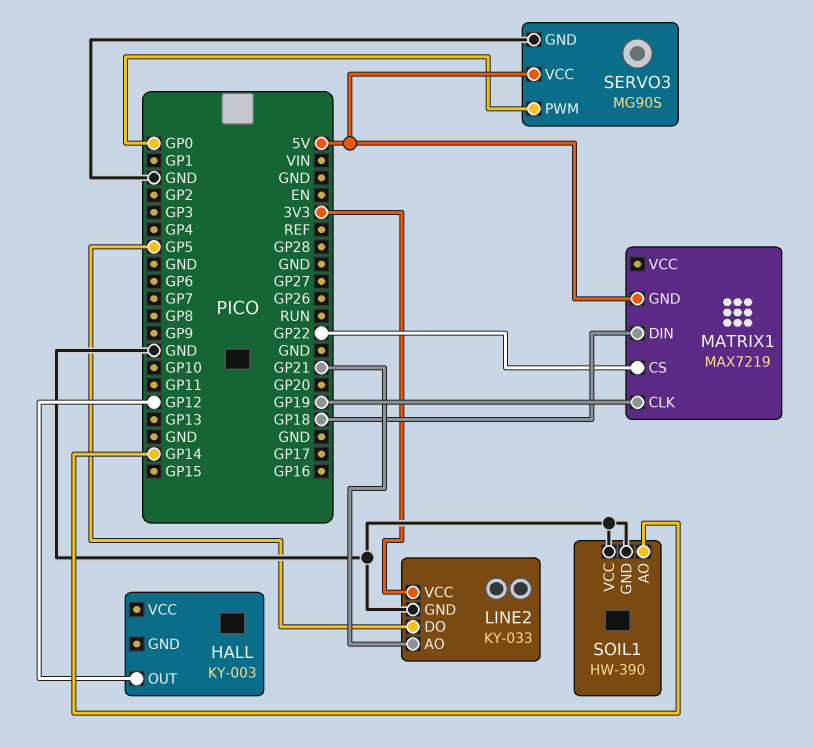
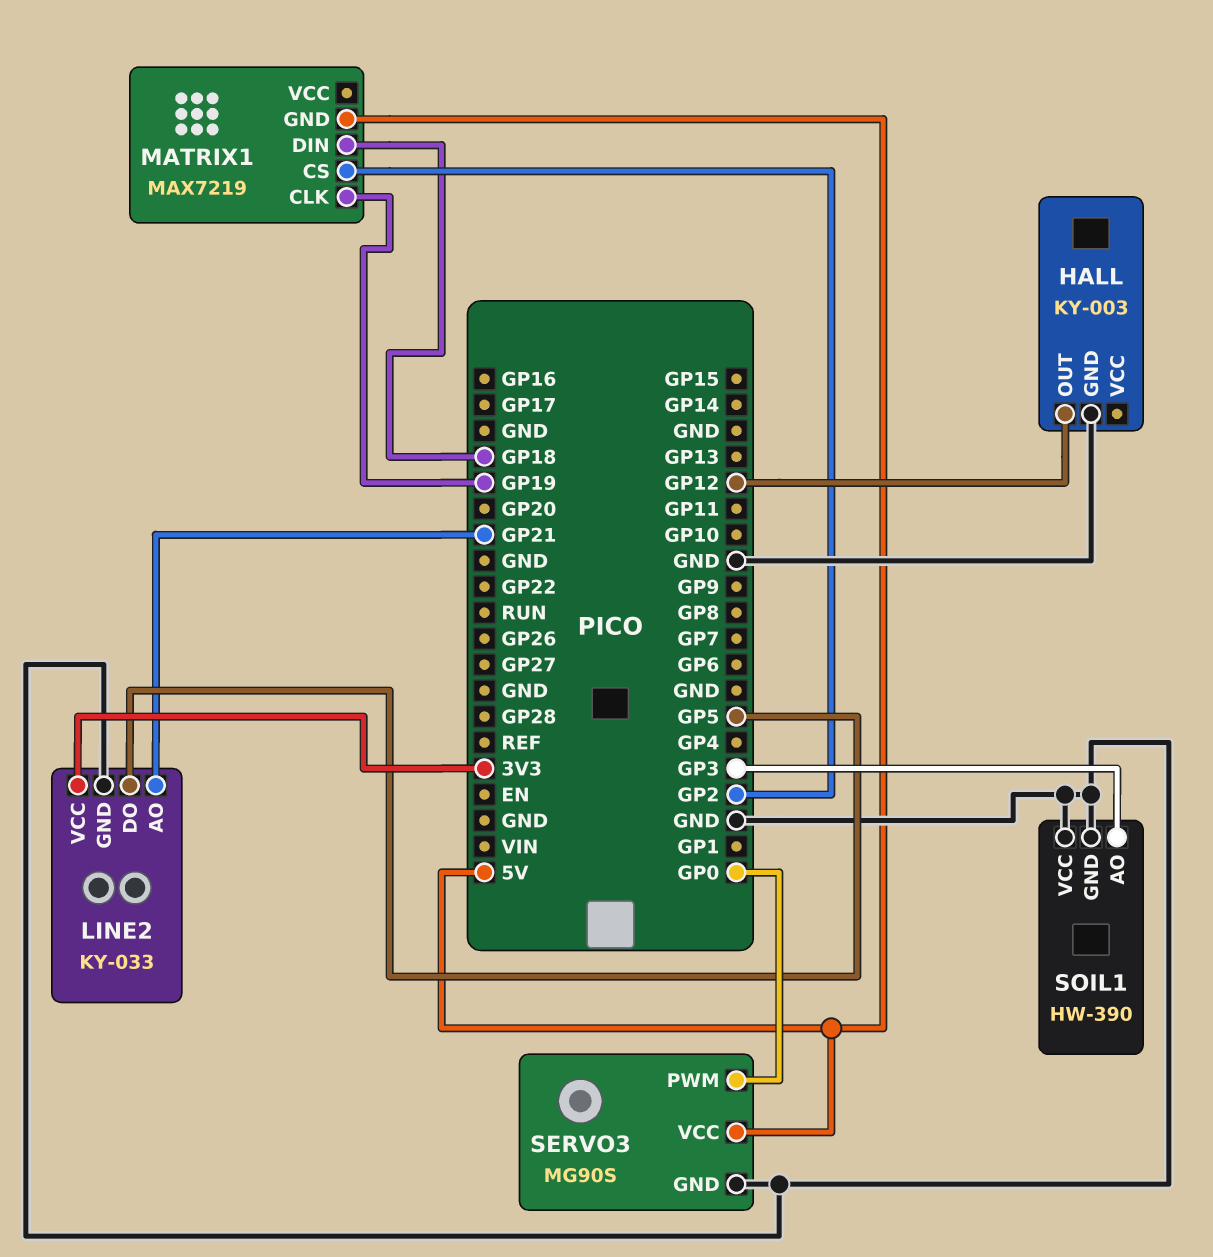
HALL pin GND: none -> GND
MATRIX1 pin CS: GP22 -> GP2
SOIL1 pin AO: GP14 -> GP3

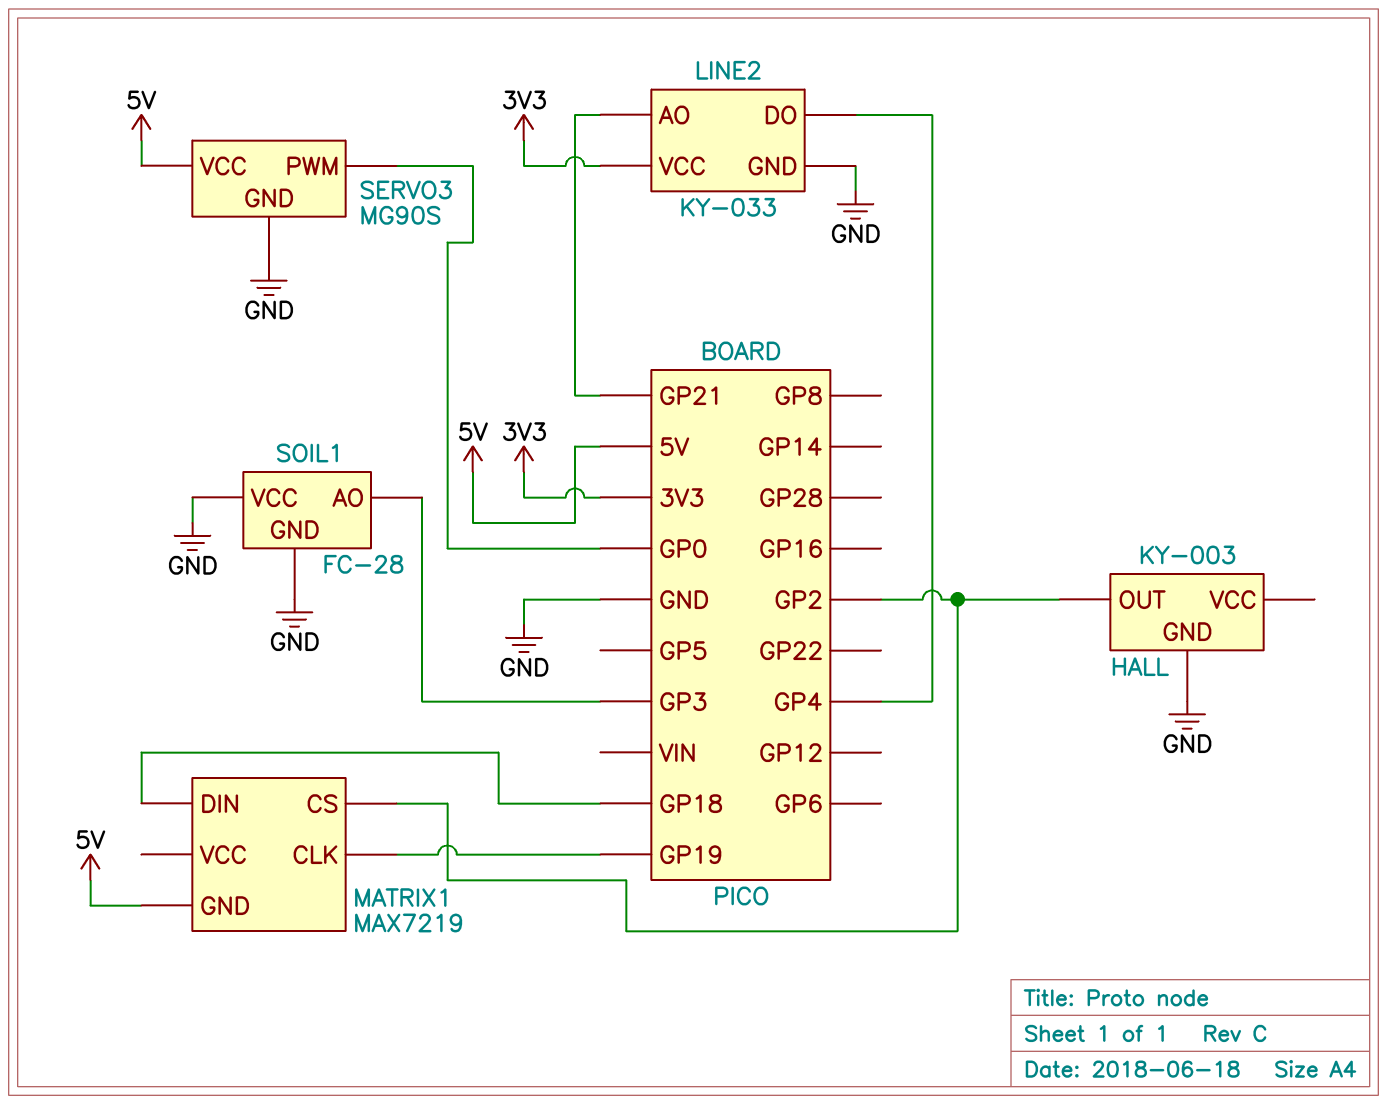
HALL pin OUT: GP12 -> GP2
LINE2 pin DO: GP5 -> GP4
SOIL1: HW-390 -> FC-28

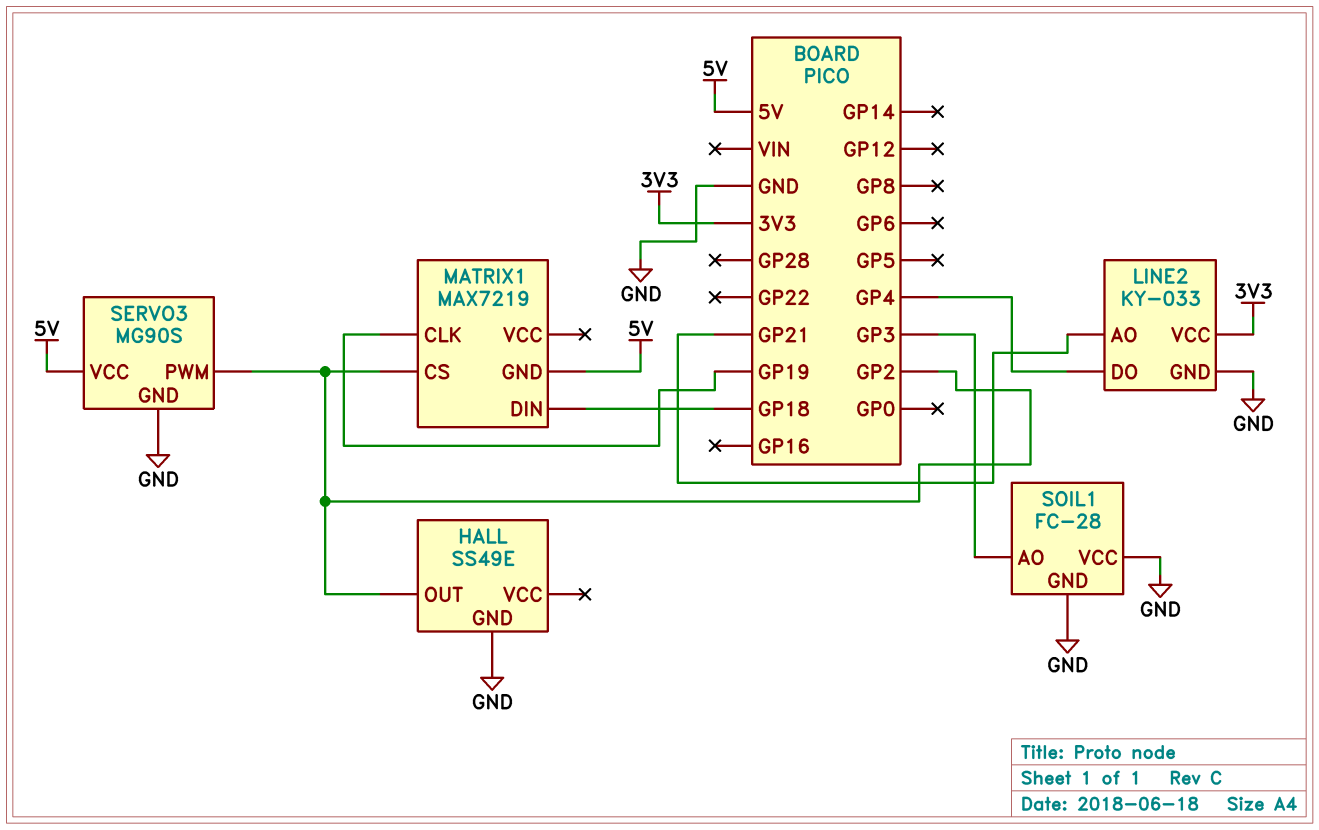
HALL: KY-003 -> SS49E
SERVO3 pin PWM: GP0 -> GP2

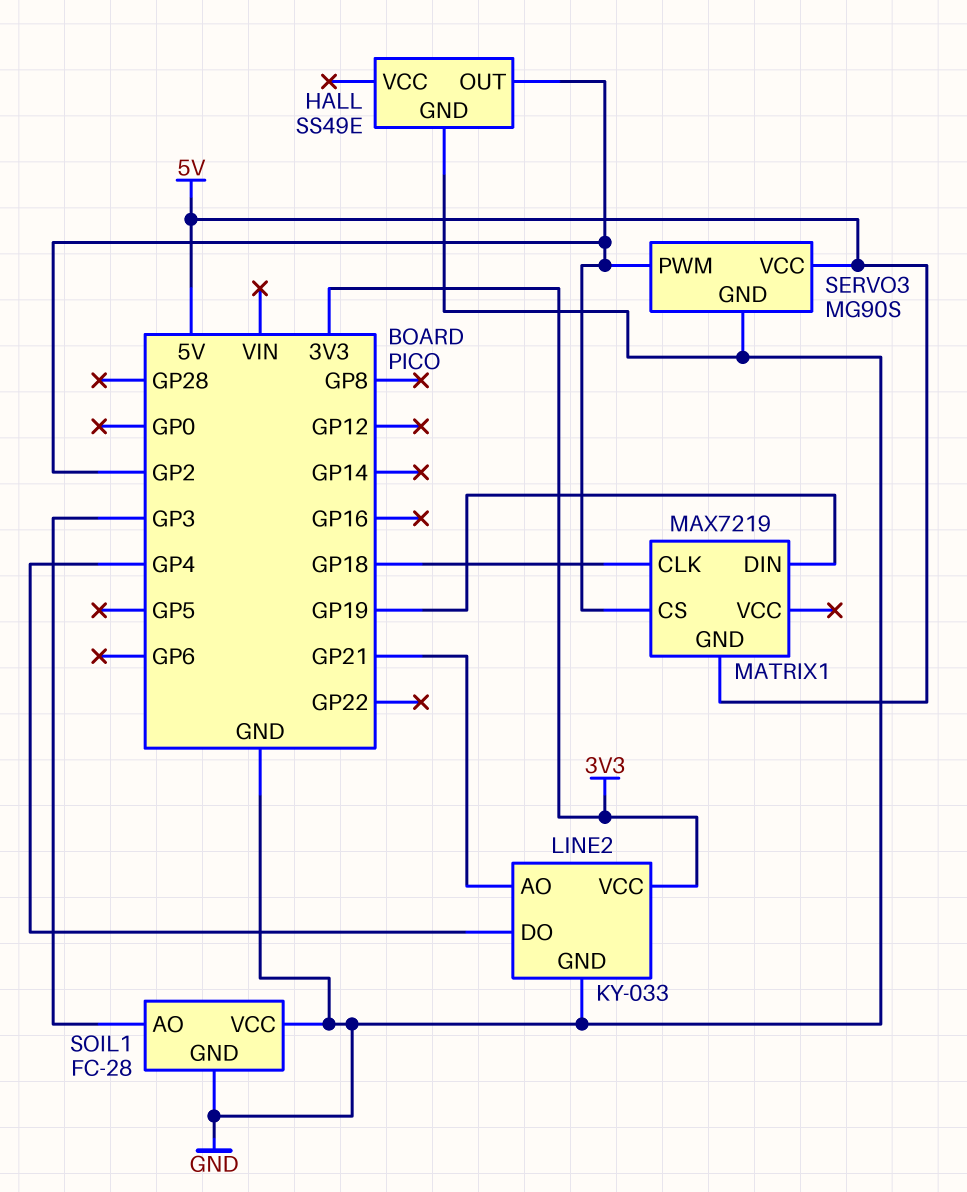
MATRIX1 pin CLK: GP19 -> GP18
MATRIX1 pin DIN: GP18 -> GP19

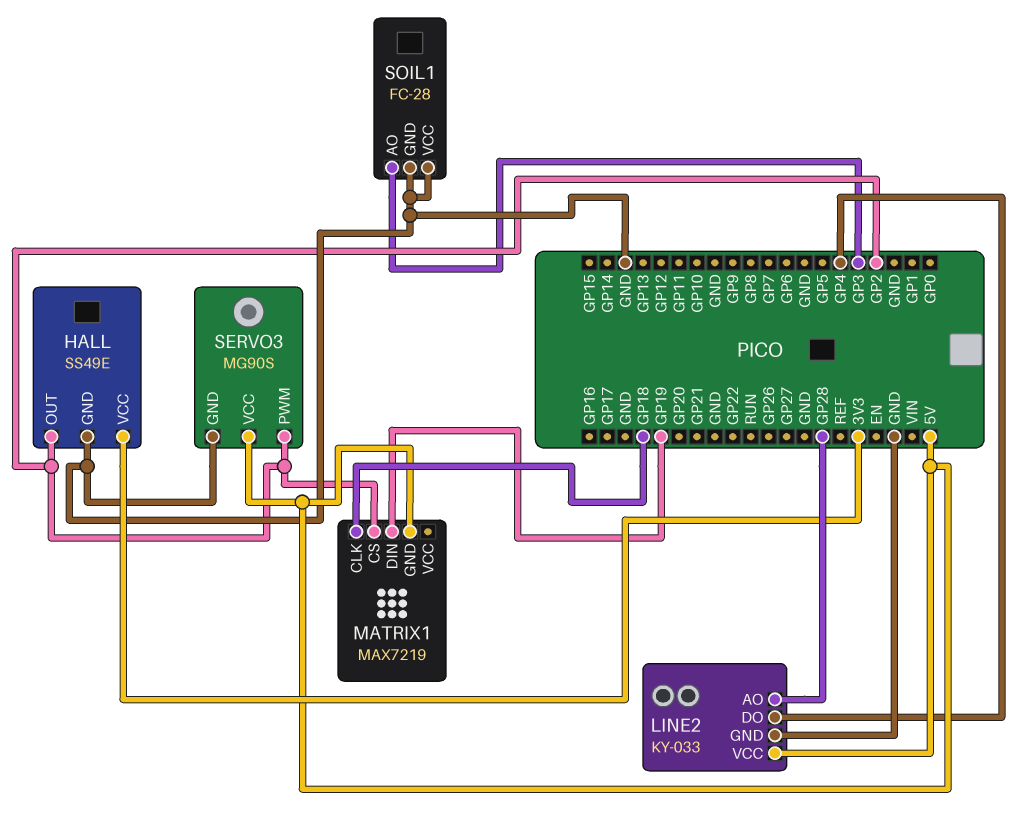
HALL pin VCC: none -> 3V3
LINE2 pin AO: GP21 -> GP28
LINE2 pin VCC: 3V3 -> 5V

